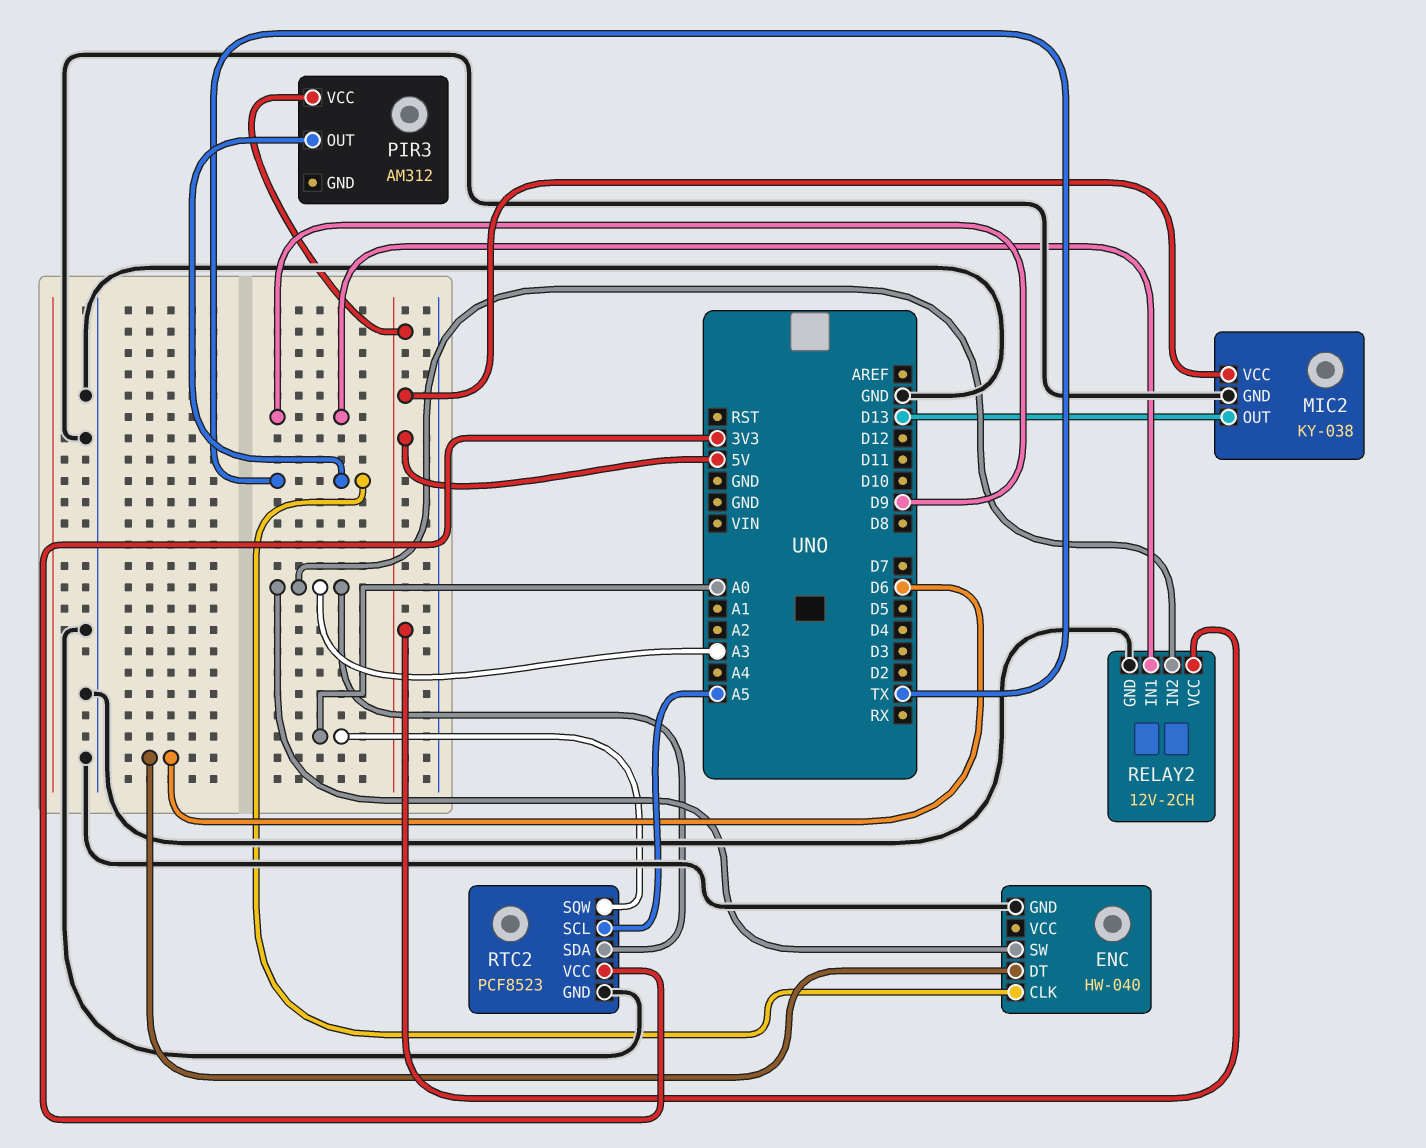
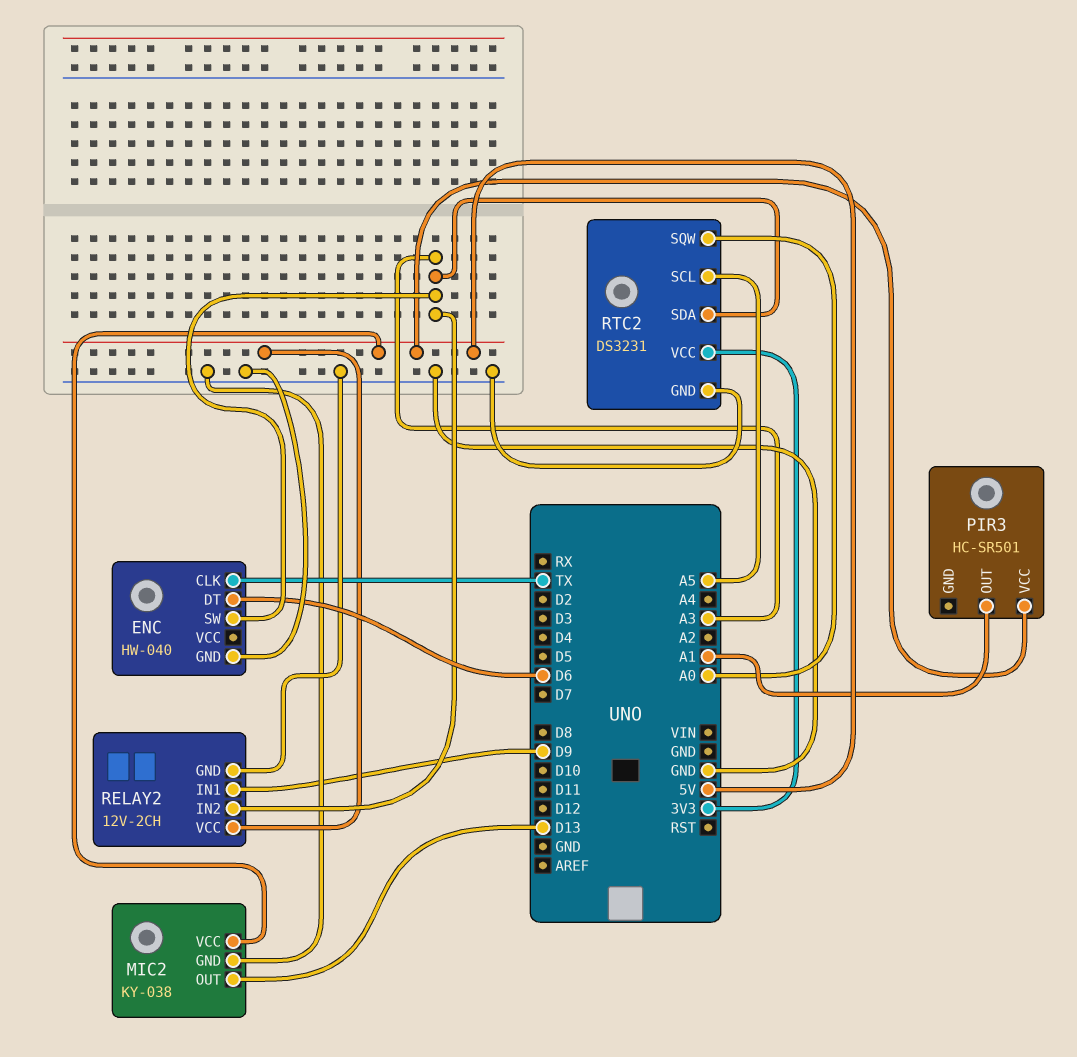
PIR3: AM312 -> HC-SR501
PIR3 pin OUT: TX -> A1
RTC2: PCF8523 -> DS3231

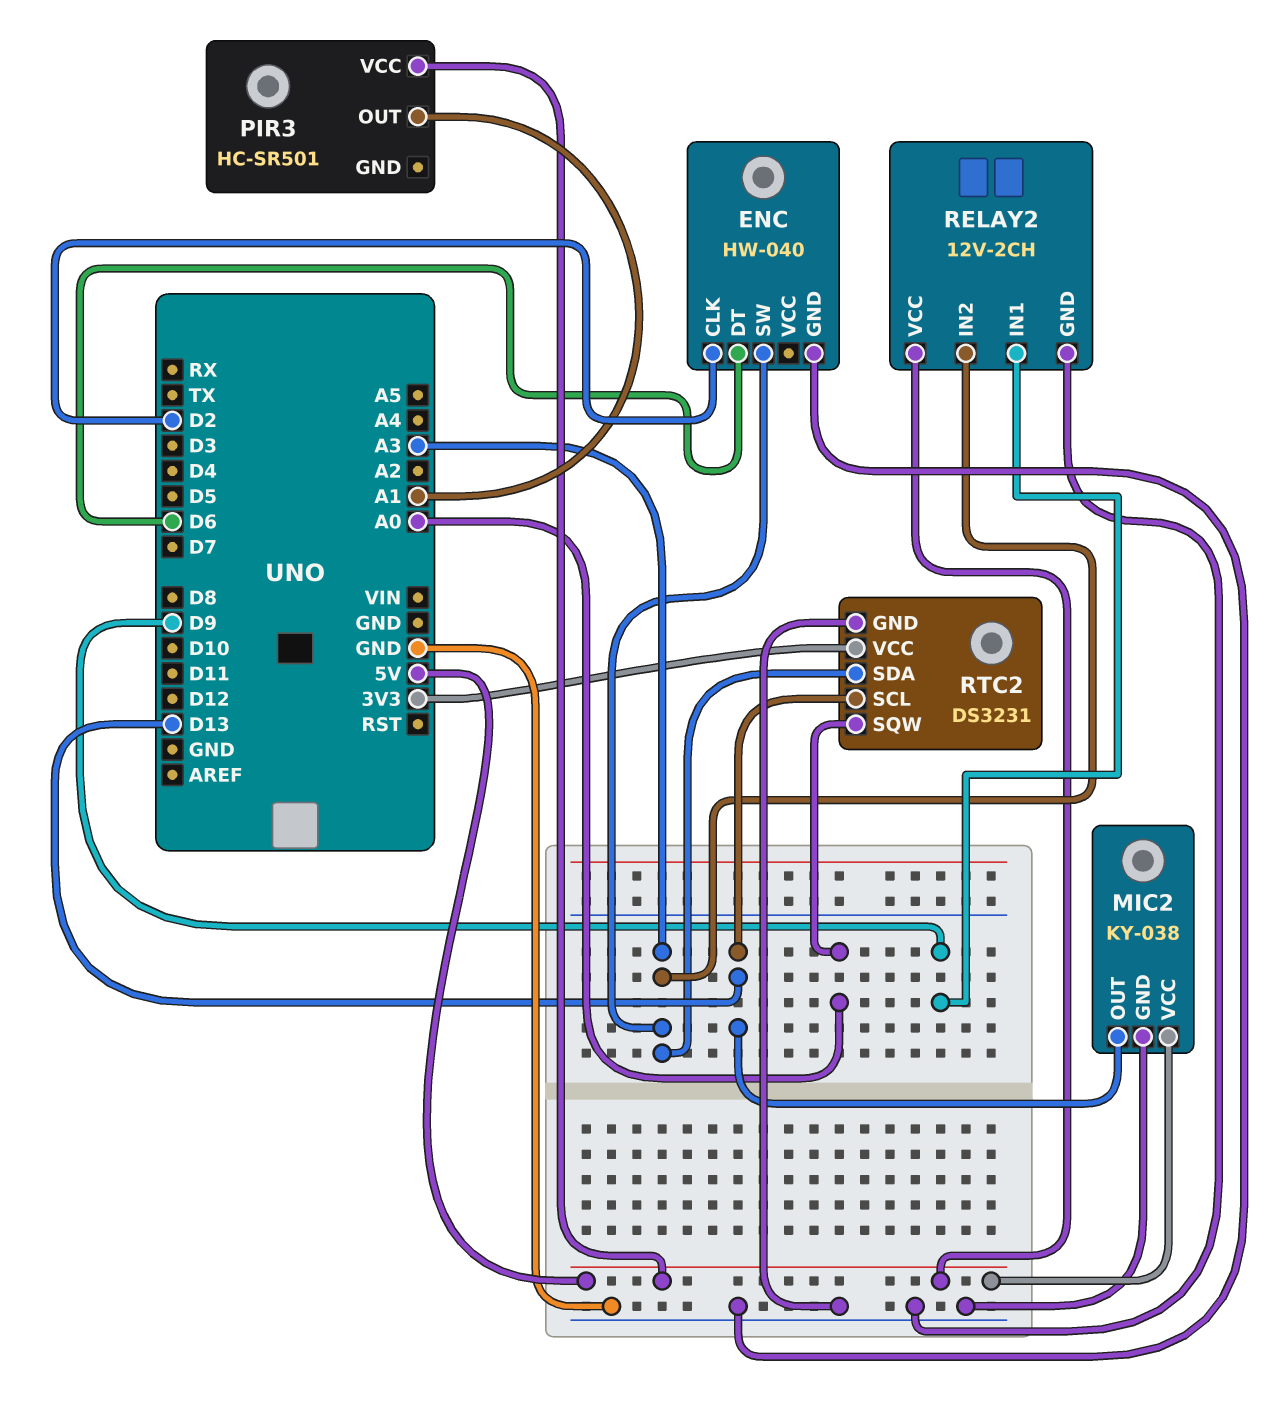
ENC pin CLK: TX -> D2
RTC2 pin SCL: A5 -> D13

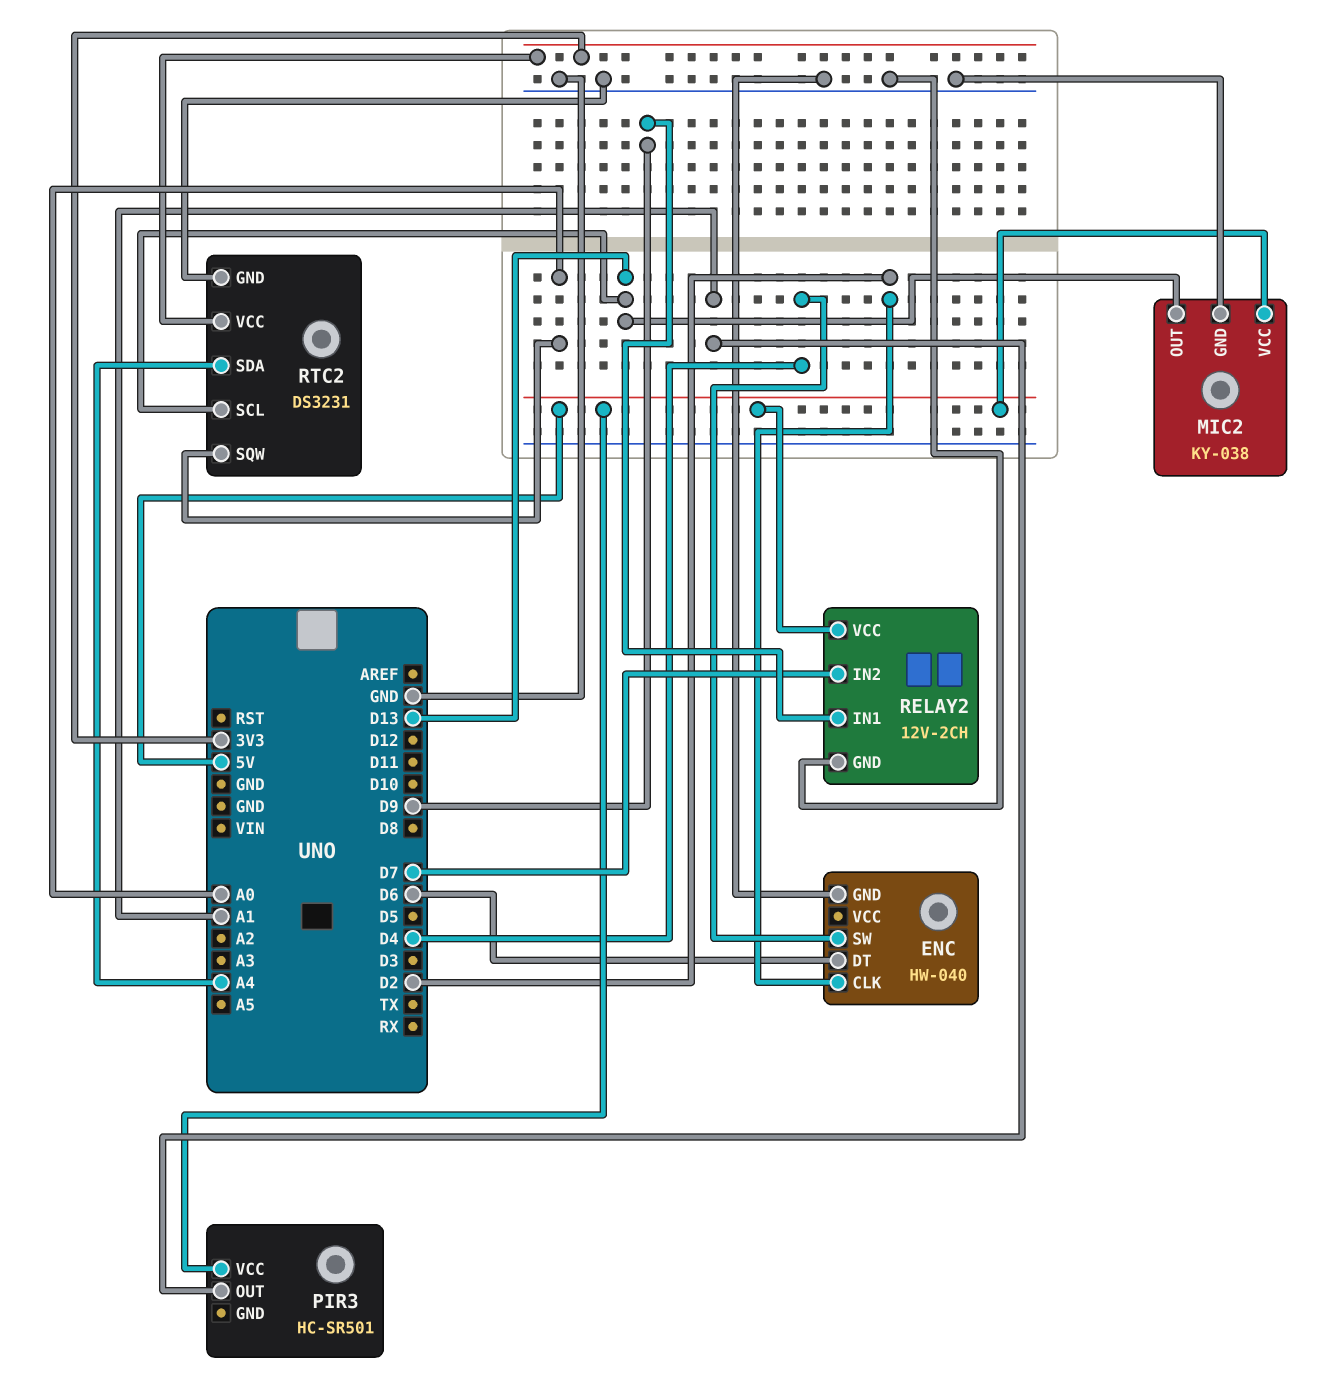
ENC pin SW: A3 -> D4
RELAY2 pin IN2: A3 -> D7
RTC2 pin SDA: A3 -> A4

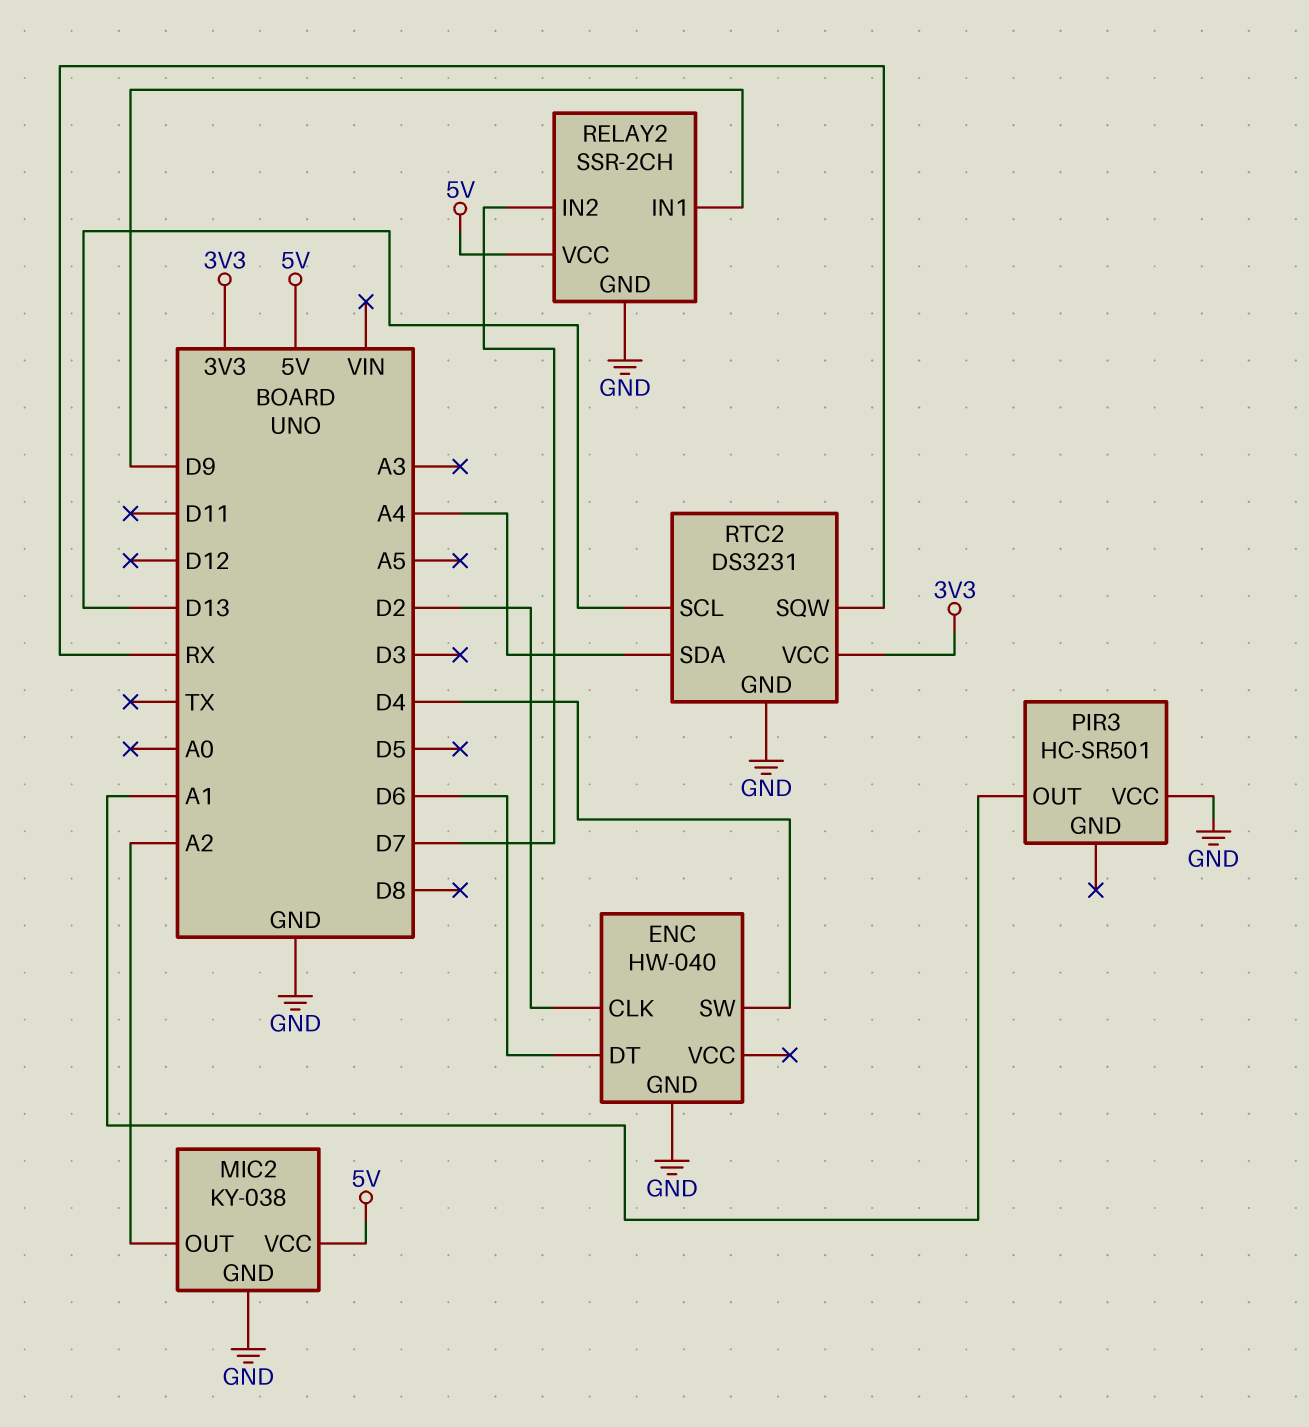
MIC2 pin OUT: D13 -> A2
PIR3 pin VCC: 5V -> GND
RELAY2: 12V-2CH -> SSR-2CH
RTC2 pin SQW: A0 -> RX

